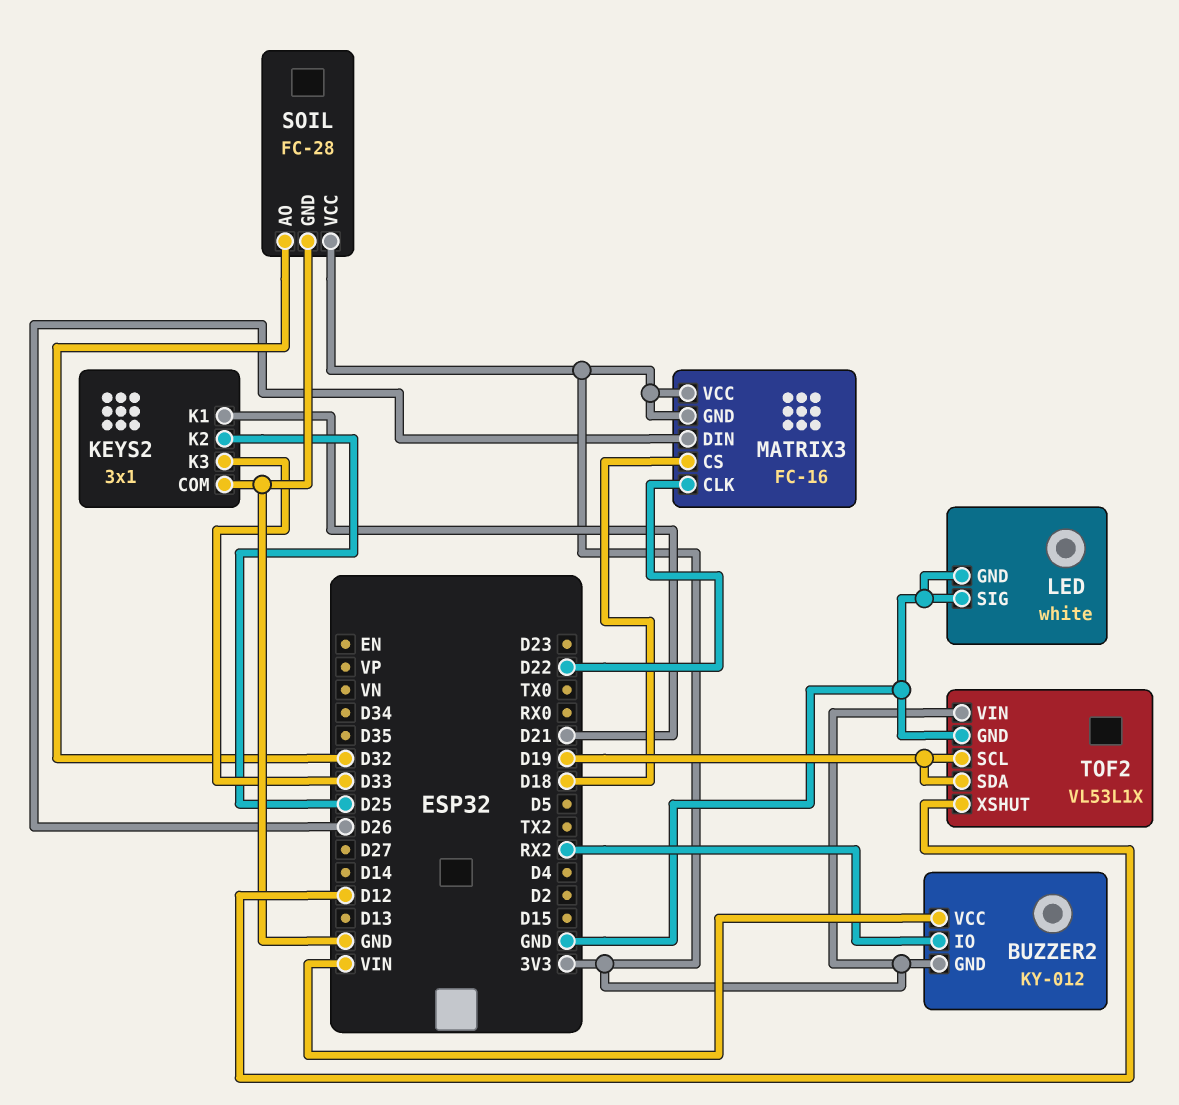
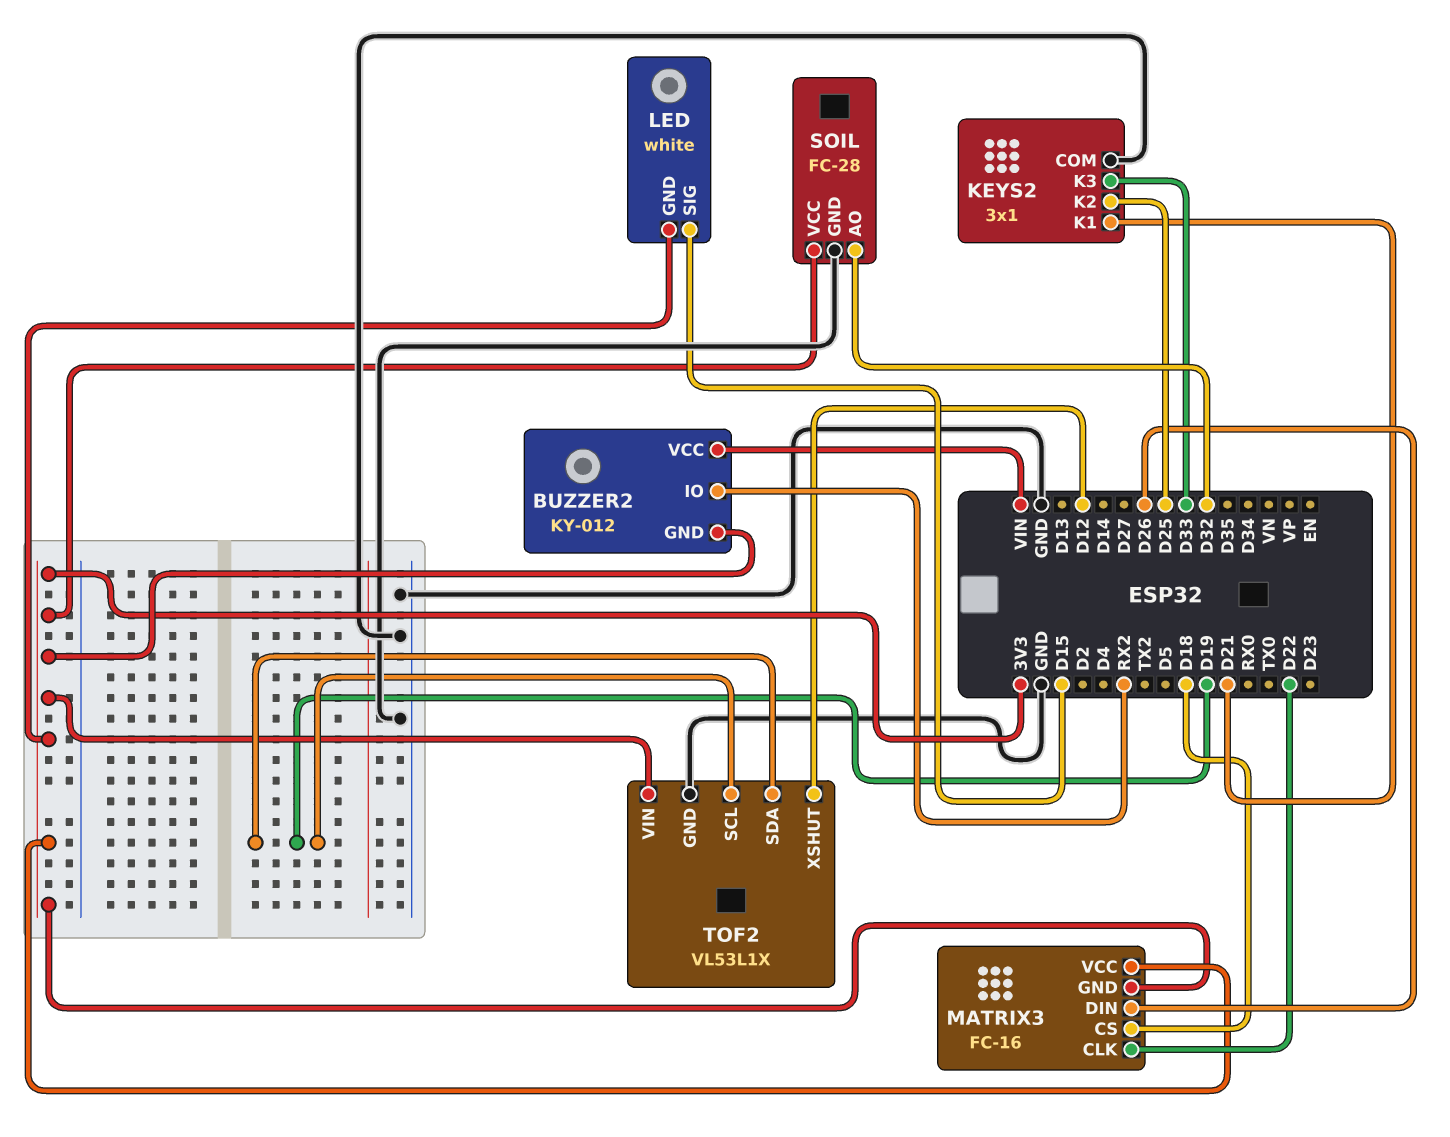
LED pin GND: GND -> 3V3
LED pin SIG: GND -> D15

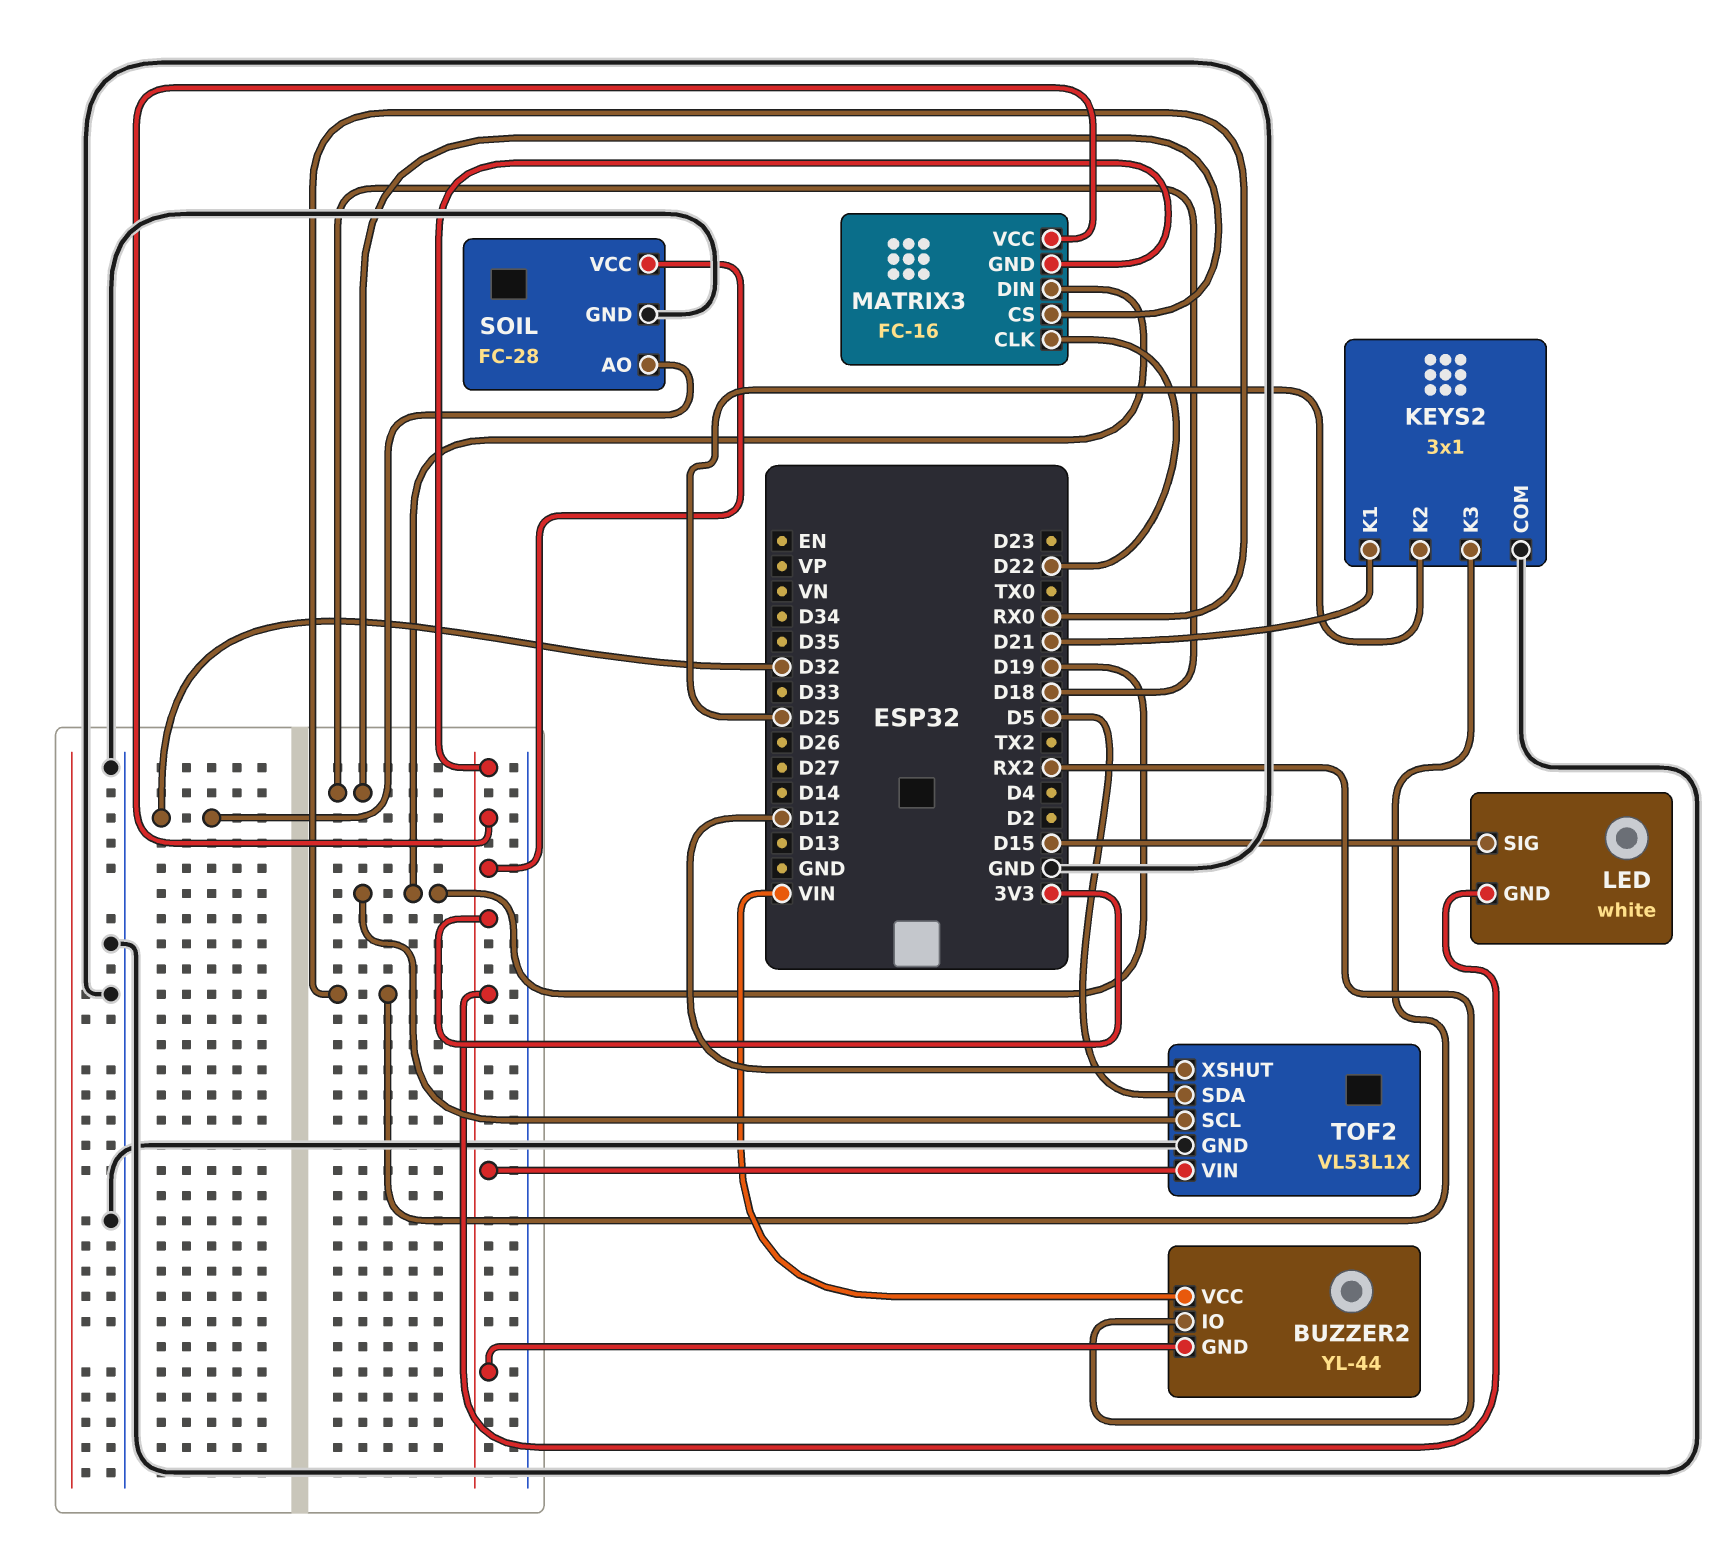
BUZZER2: KY-012 -> YL-44
KEYS2 pin K3: D33 -> RX0
MATRIX3 pin DIN: D26 -> D19
TOF2 pin SDA: D19 -> D5

